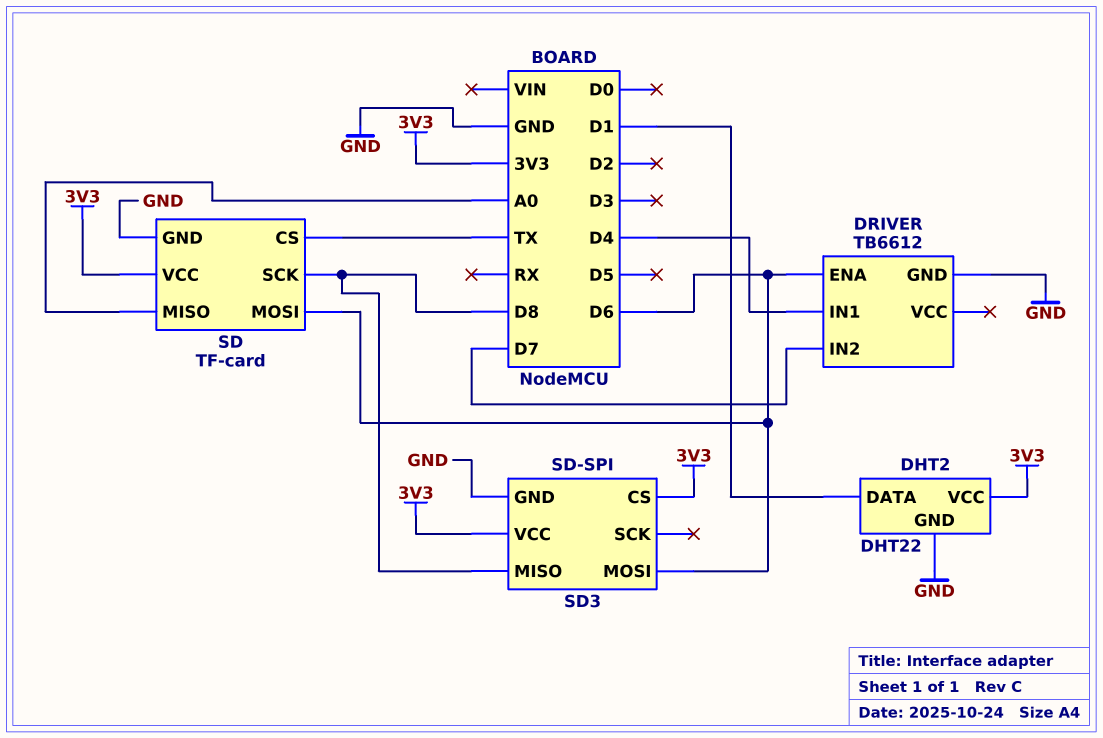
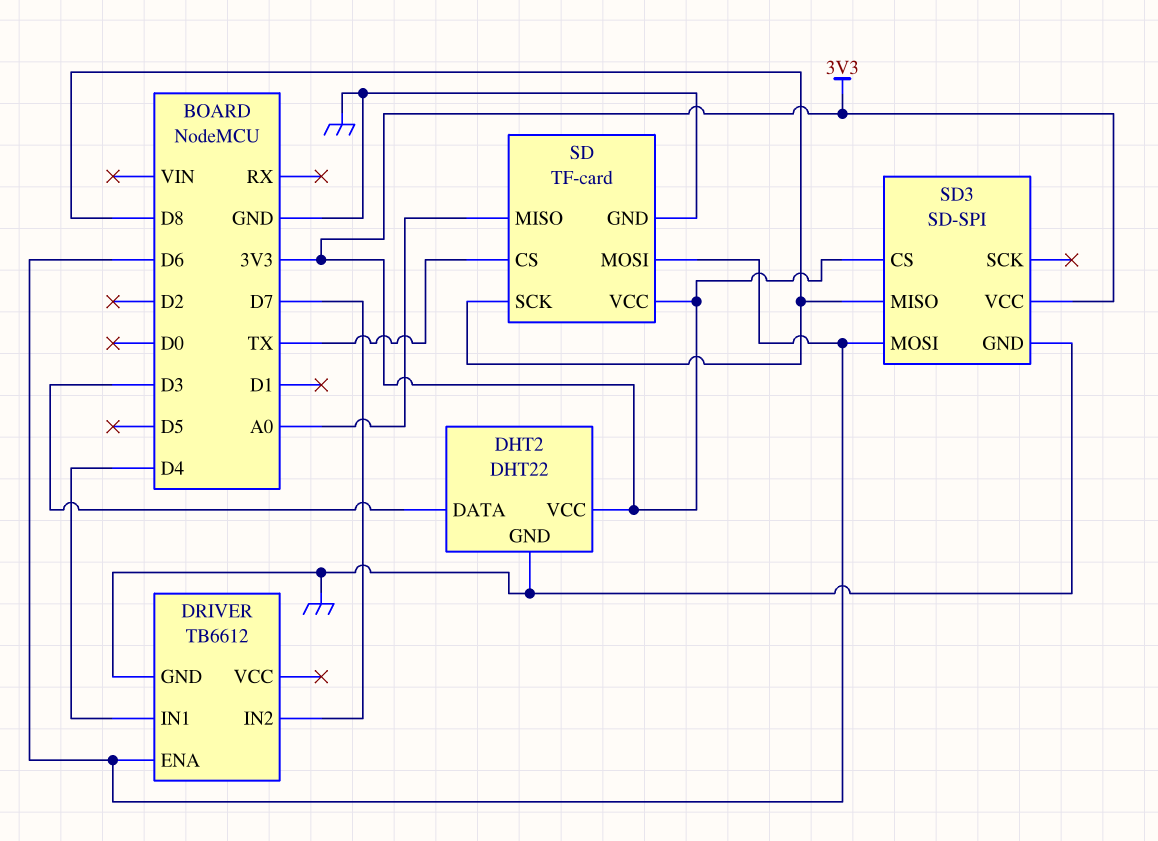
DHT2 pin DATA: D1 -> D3

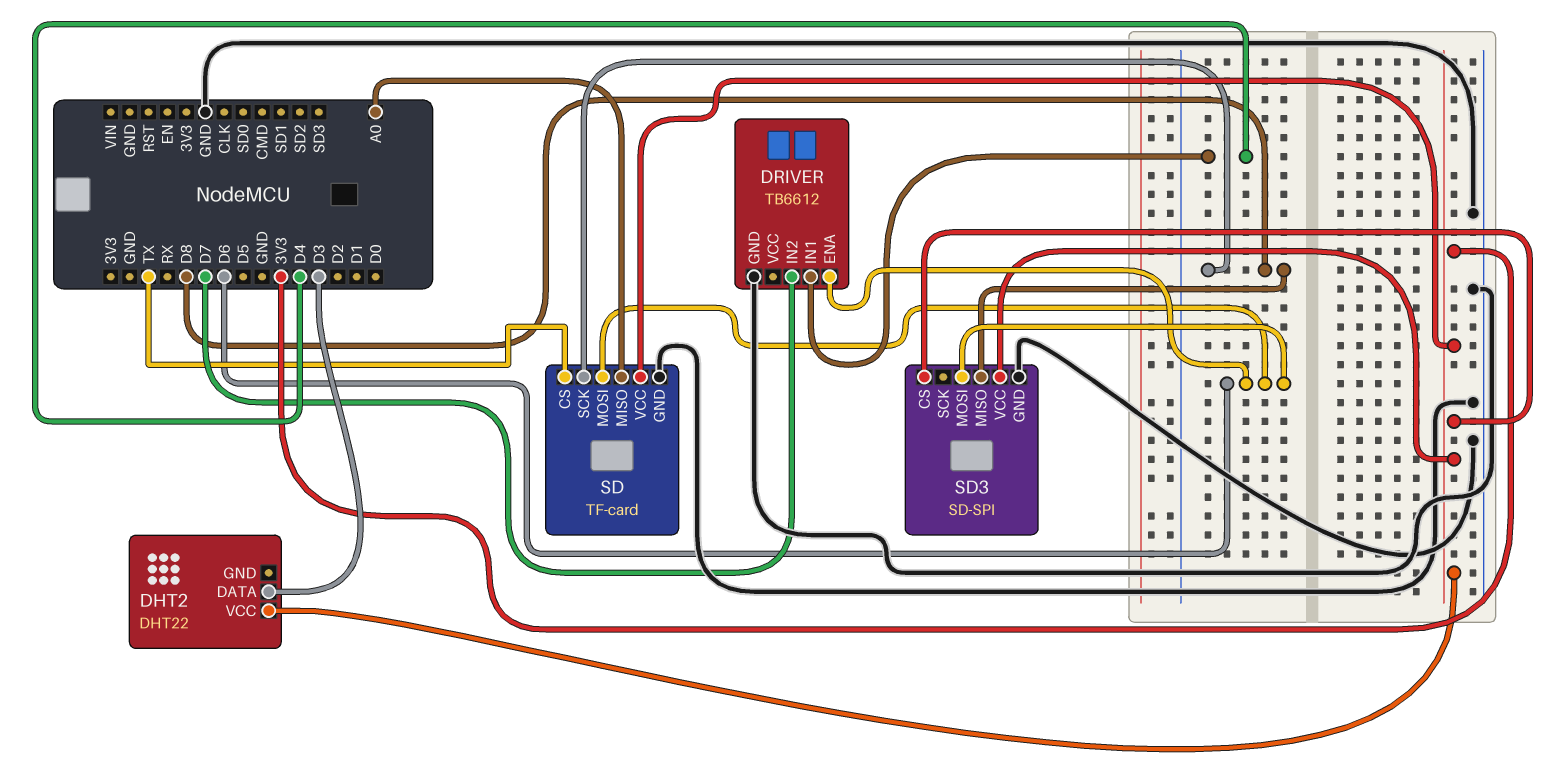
DHT2 pin GND: GND -> none

